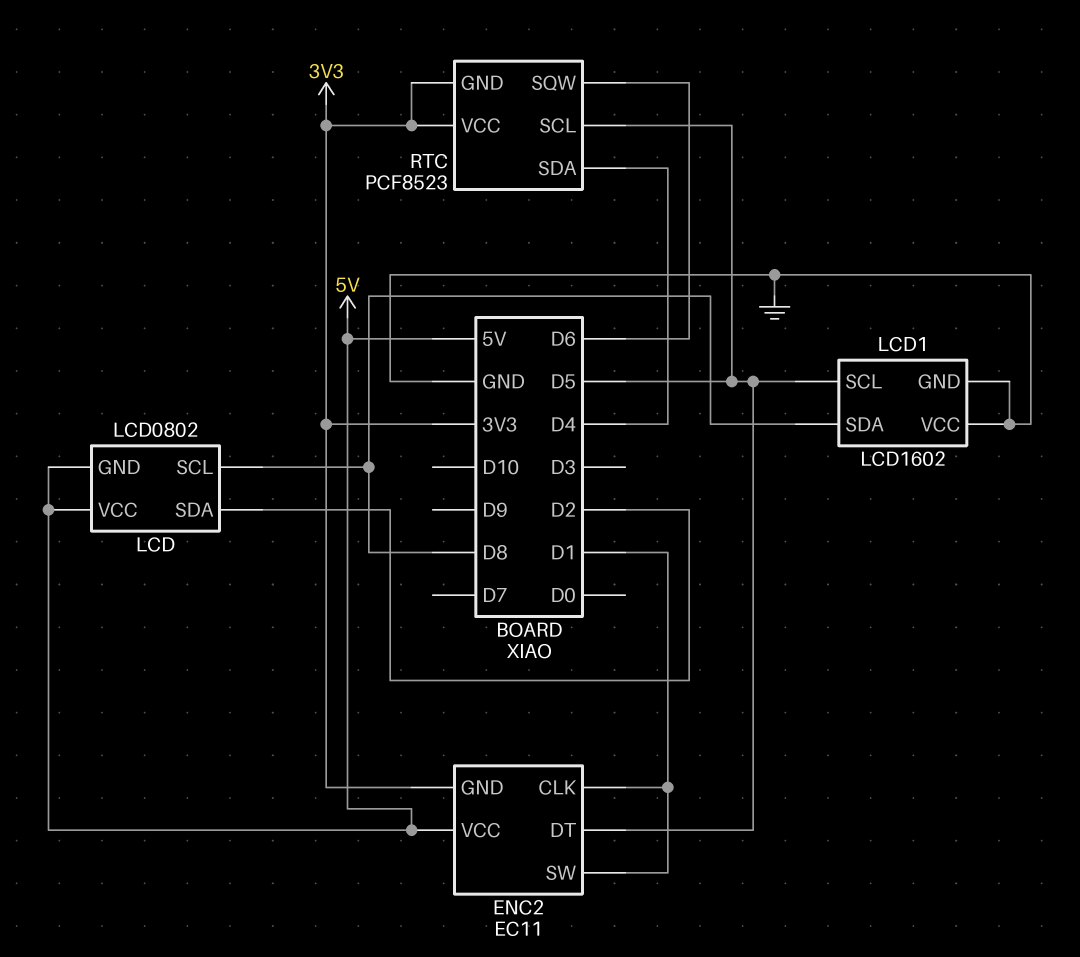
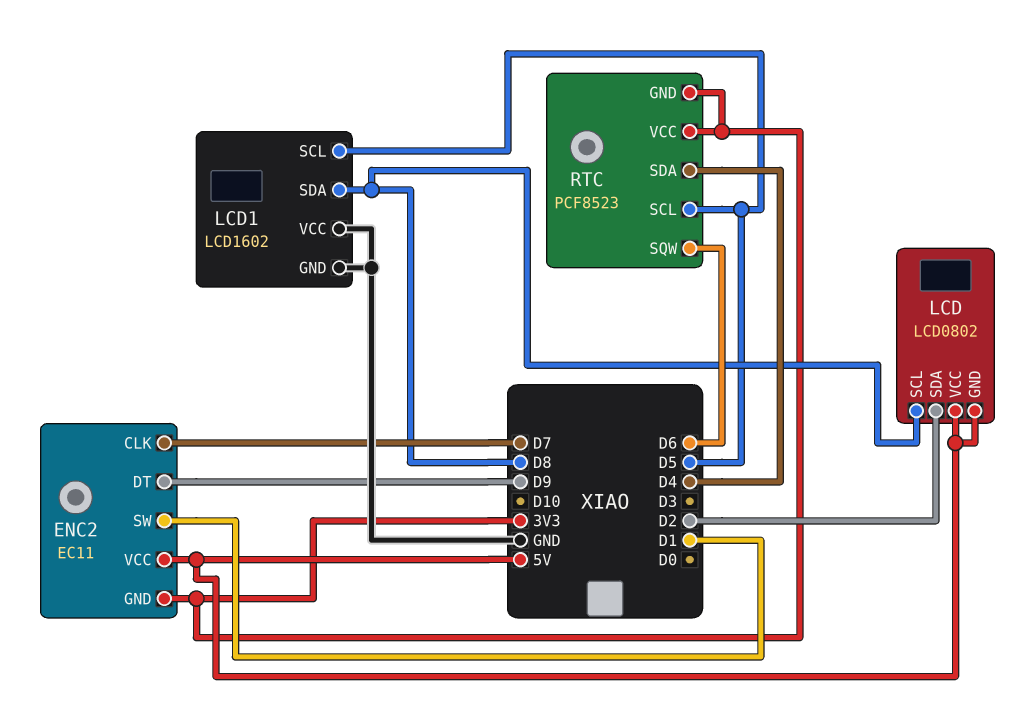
ENC2 pin CLK: D1 -> D7
ENC2 pin DT: D5 -> D9

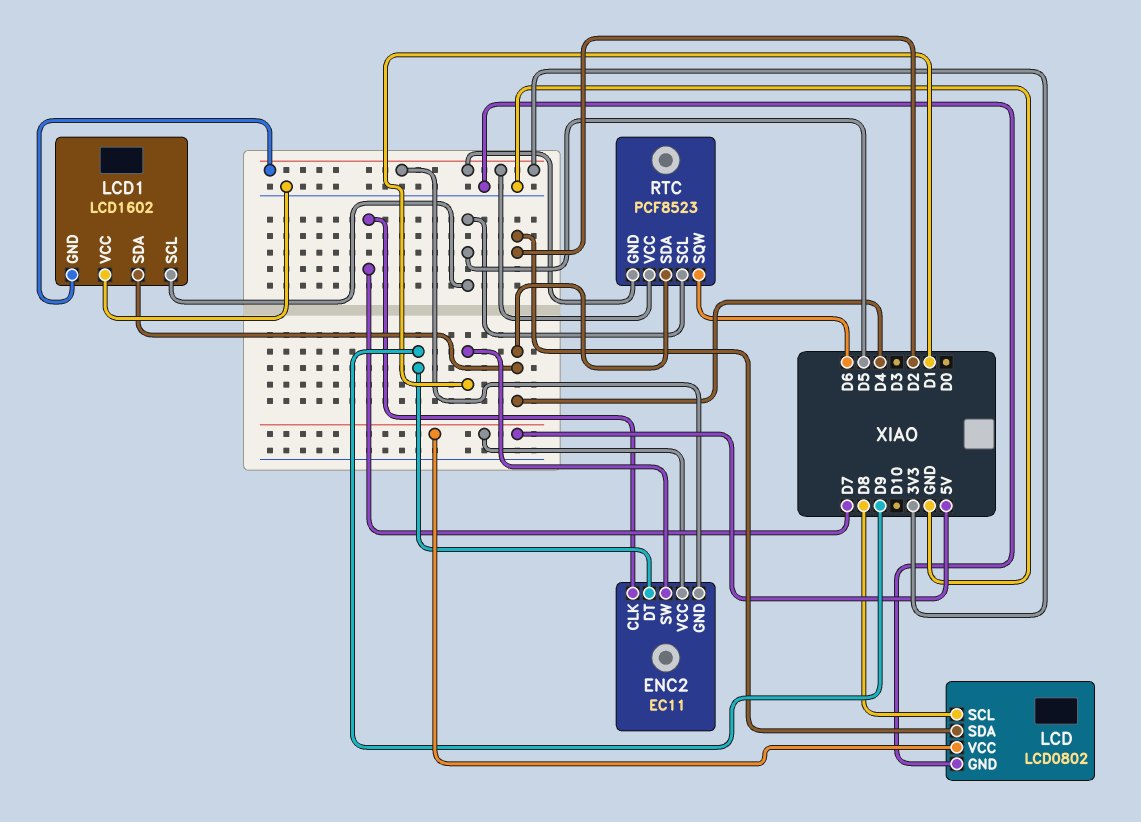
LCD pin GND: 5V -> GND
LCD1 pin GND: GND -> 3V3
LCD1 pin SDA: D8 -> D4

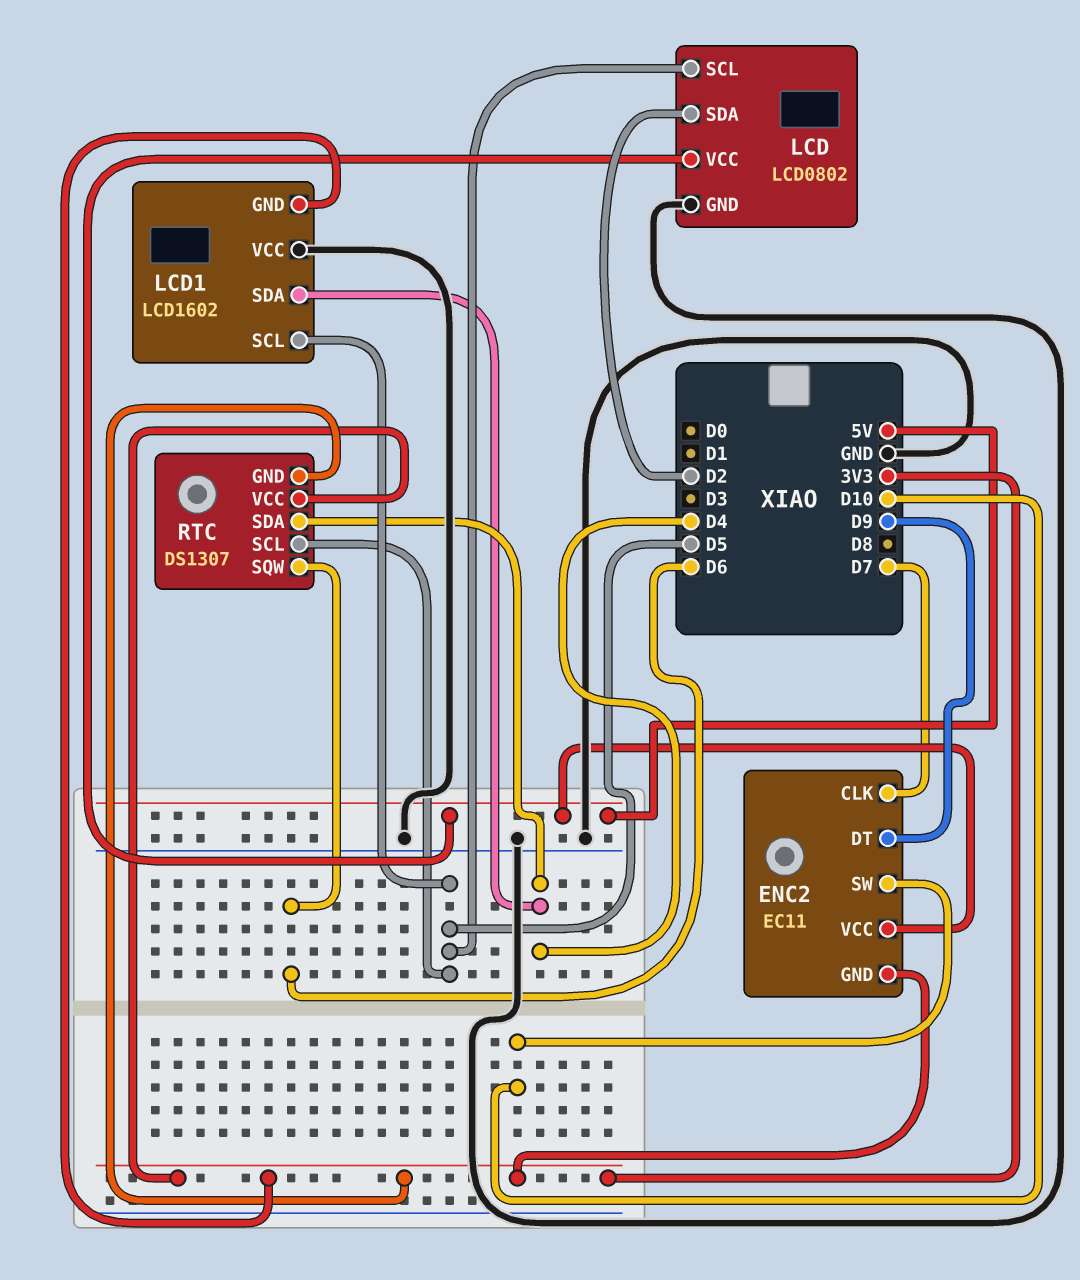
ENC2 pin SW: D1 -> D10
LCD pin SCL: D8 -> D5
RTC: PCF8523 -> DS1307

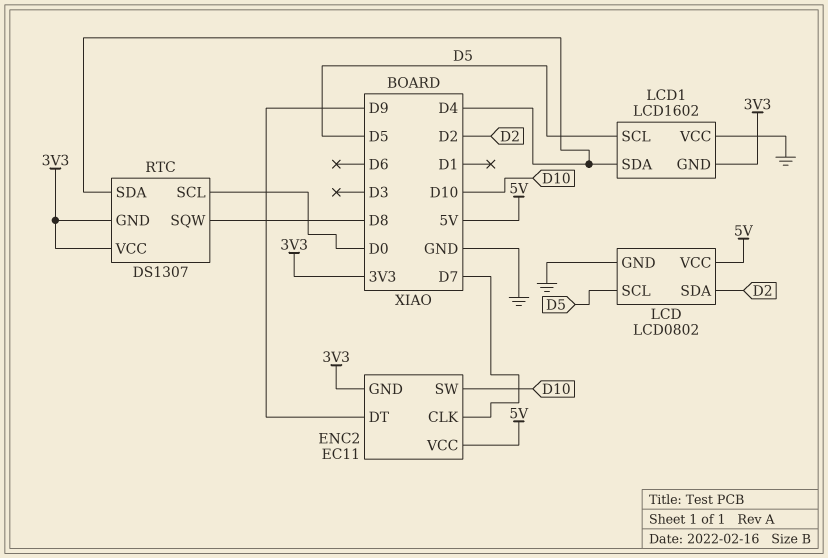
RTC pin SCL: D5 -> D0
RTC pin SQW: D6 -> D8

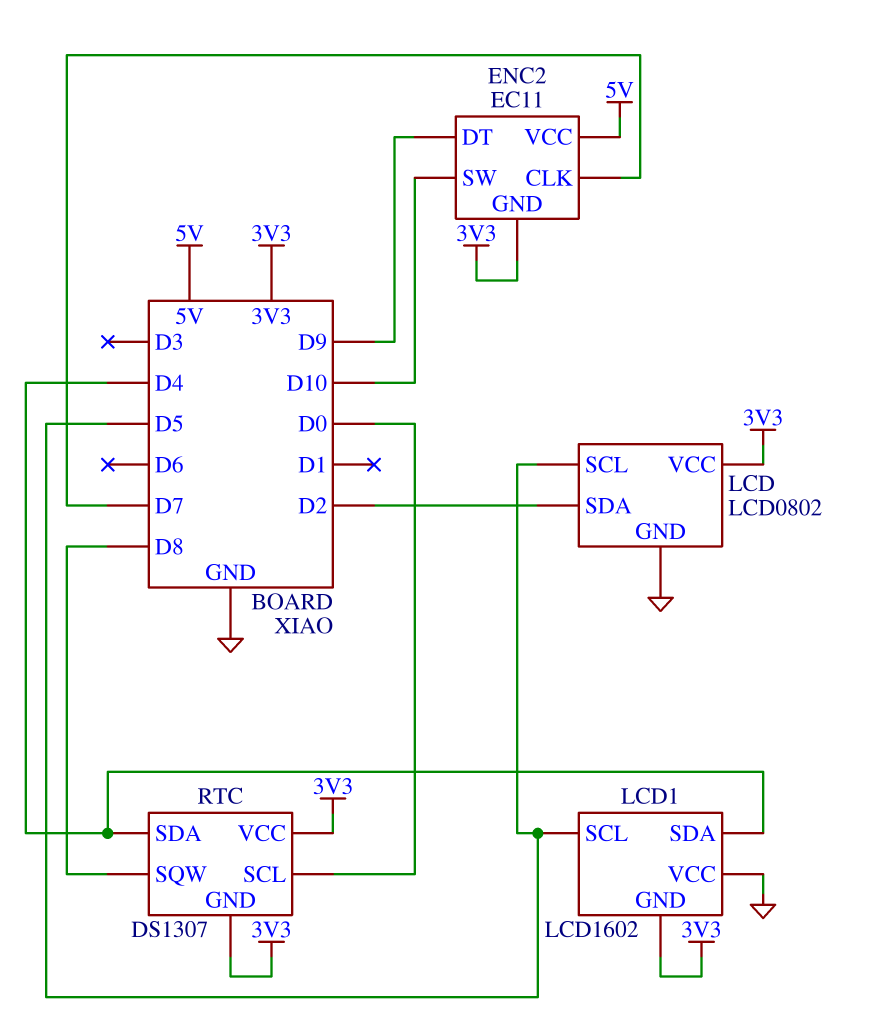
LCD pin VCC: 5V -> 3V3

